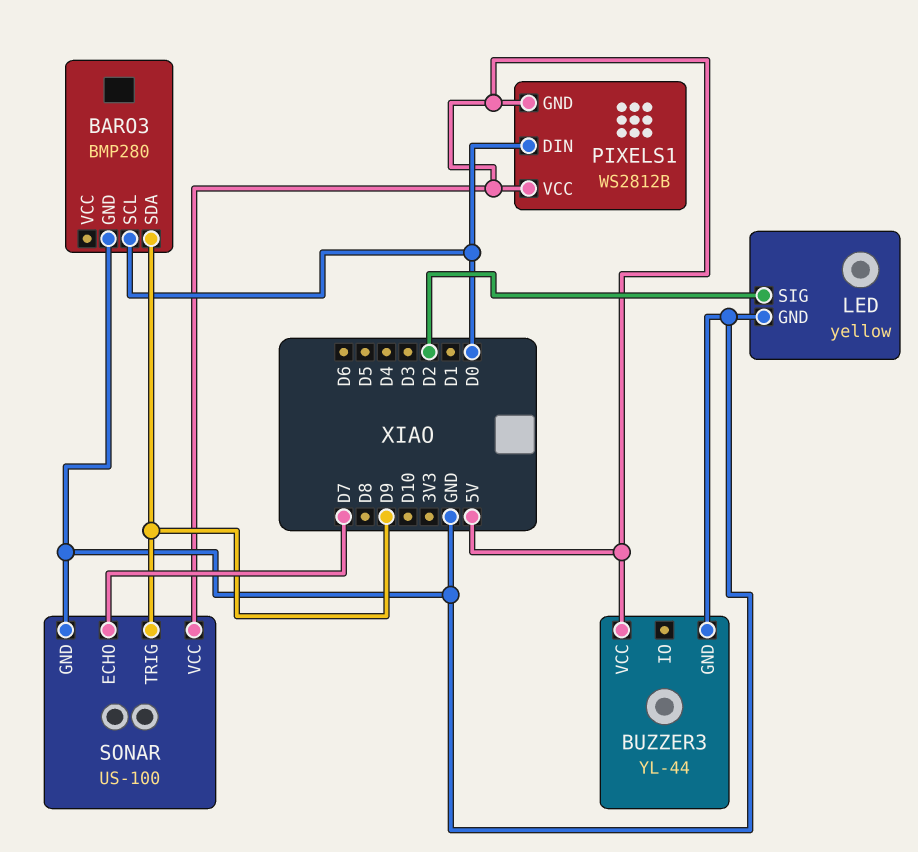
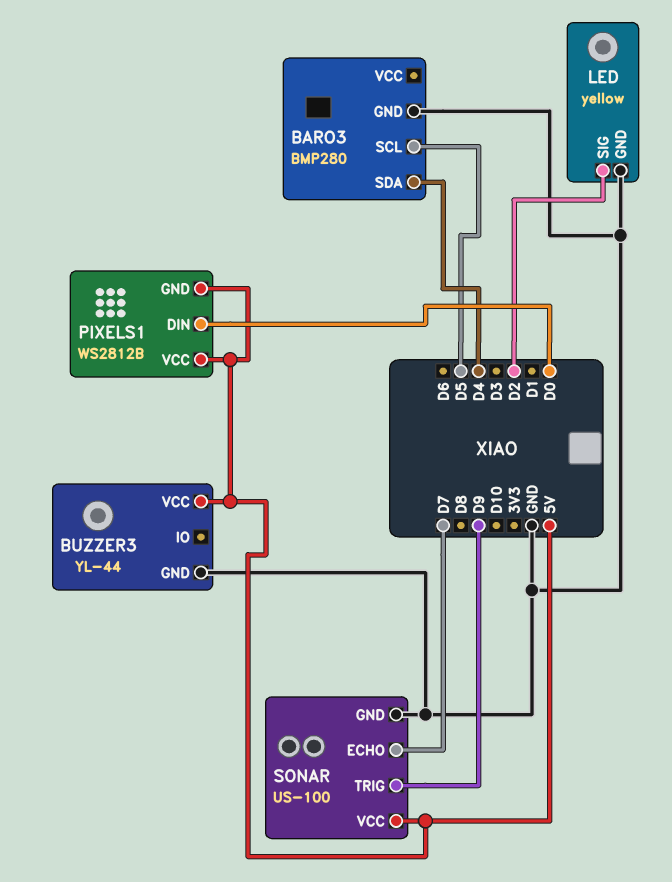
BARO3 pin SCL: D0 -> D5
BARO3 pin SDA: D9 -> D4

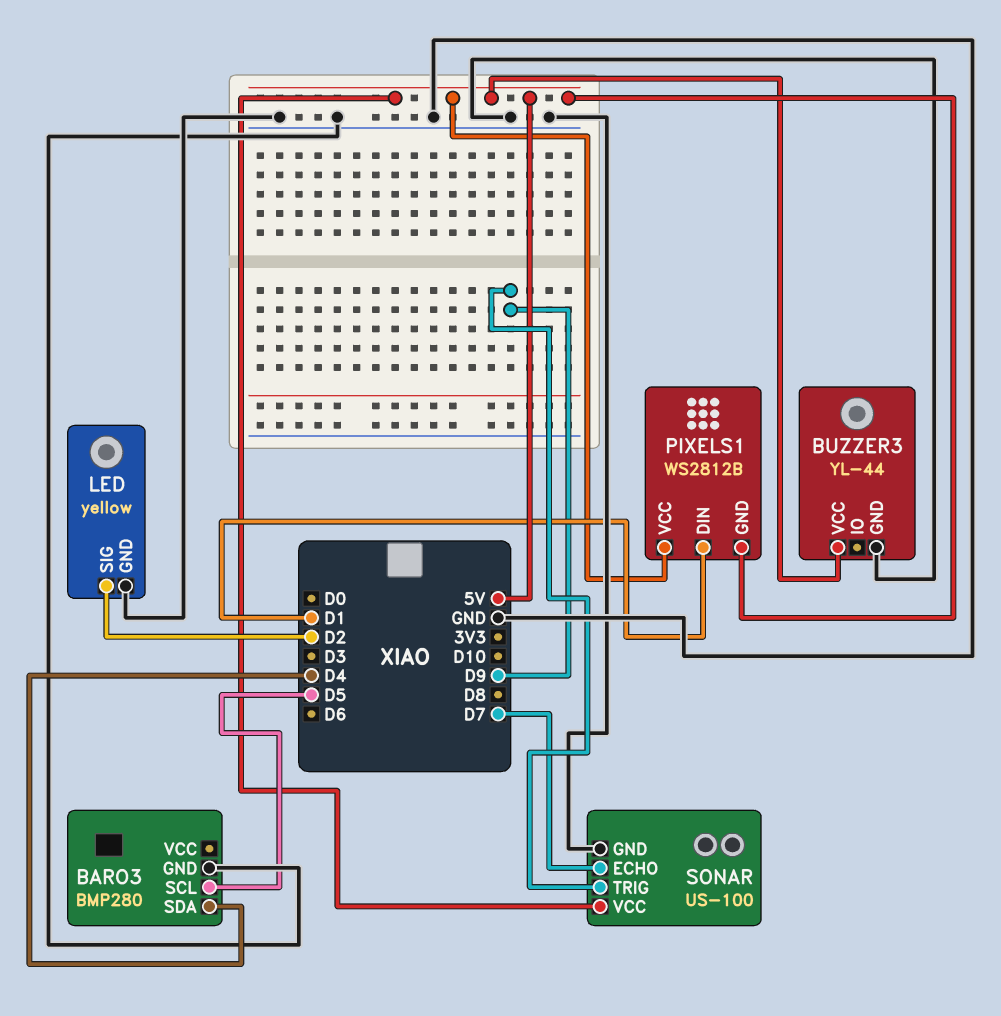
PIXELS1 pin DIN: D0 -> D1

